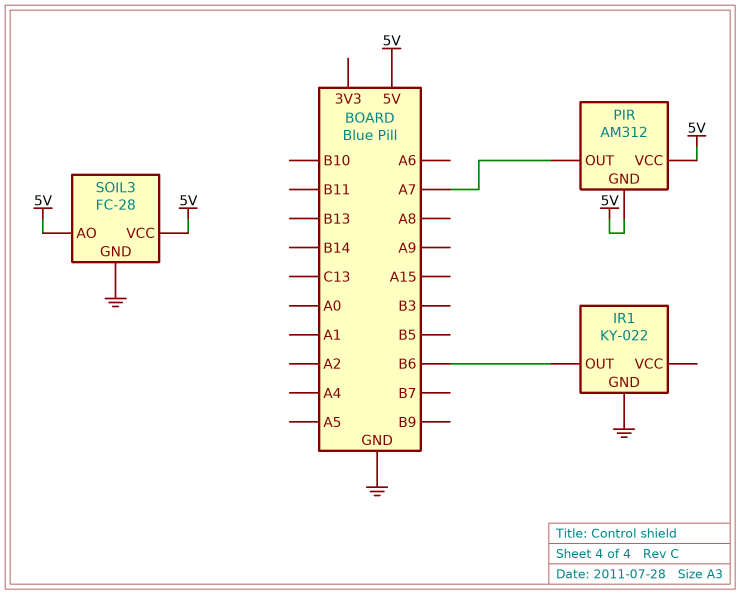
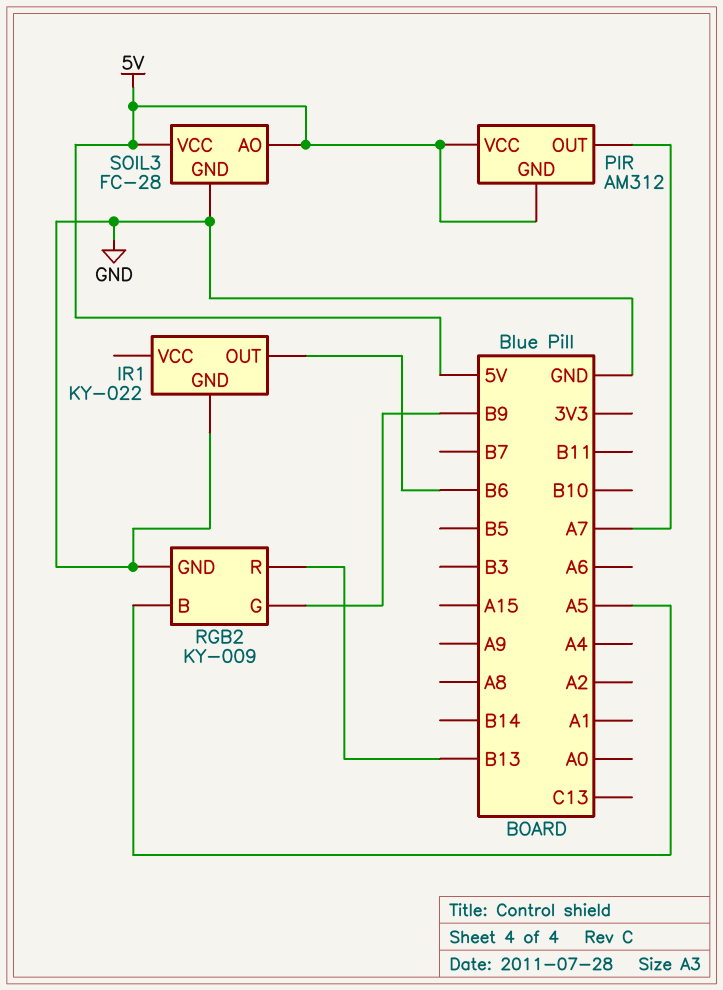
RGB2: none -> KY-009
RGB2 pin B: none -> A5
RGB2 pin G: none -> B9
RGB2 pin GND: none -> GND
RGB2 pin R: none -> B13

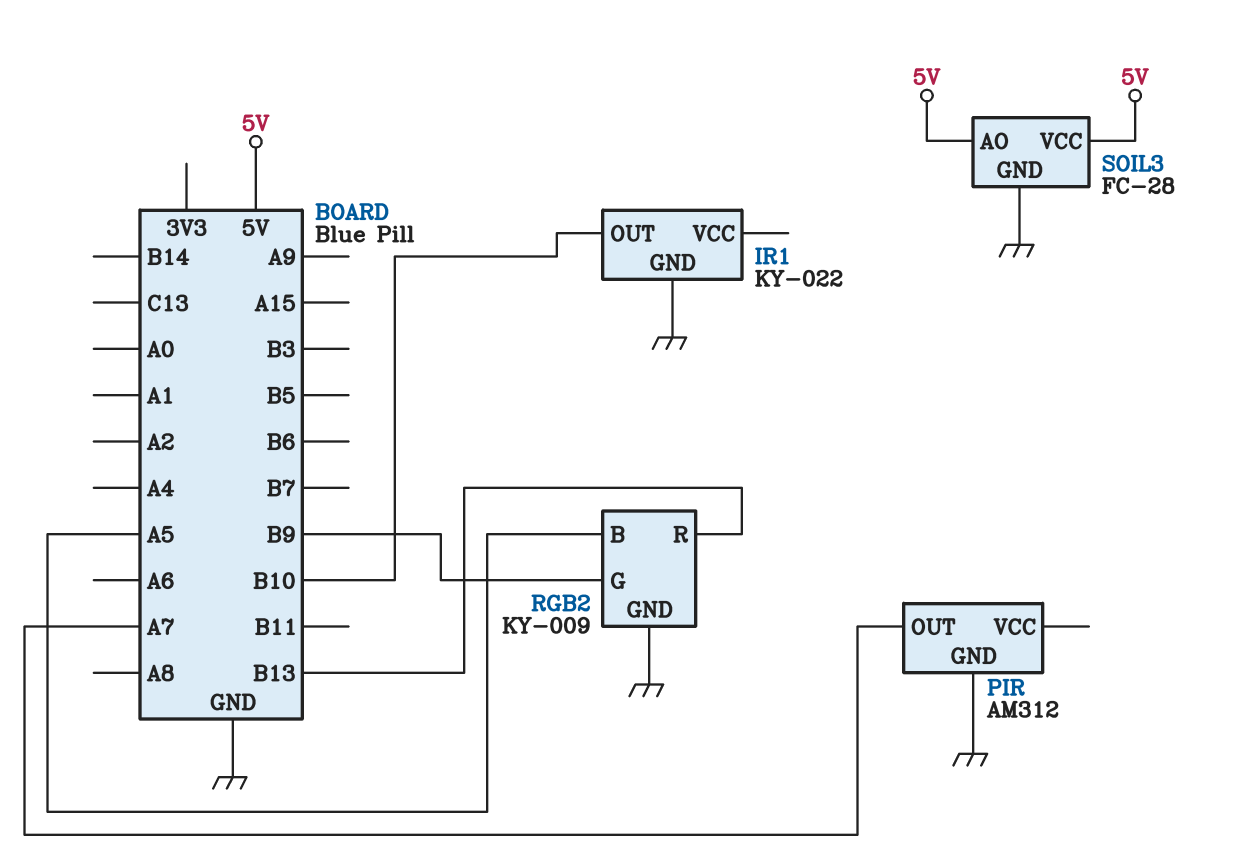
IR1 pin OUT: B6 -> B10
PIR pin GND: 5V -> GND
PIR pin VCC: 5V -> none

